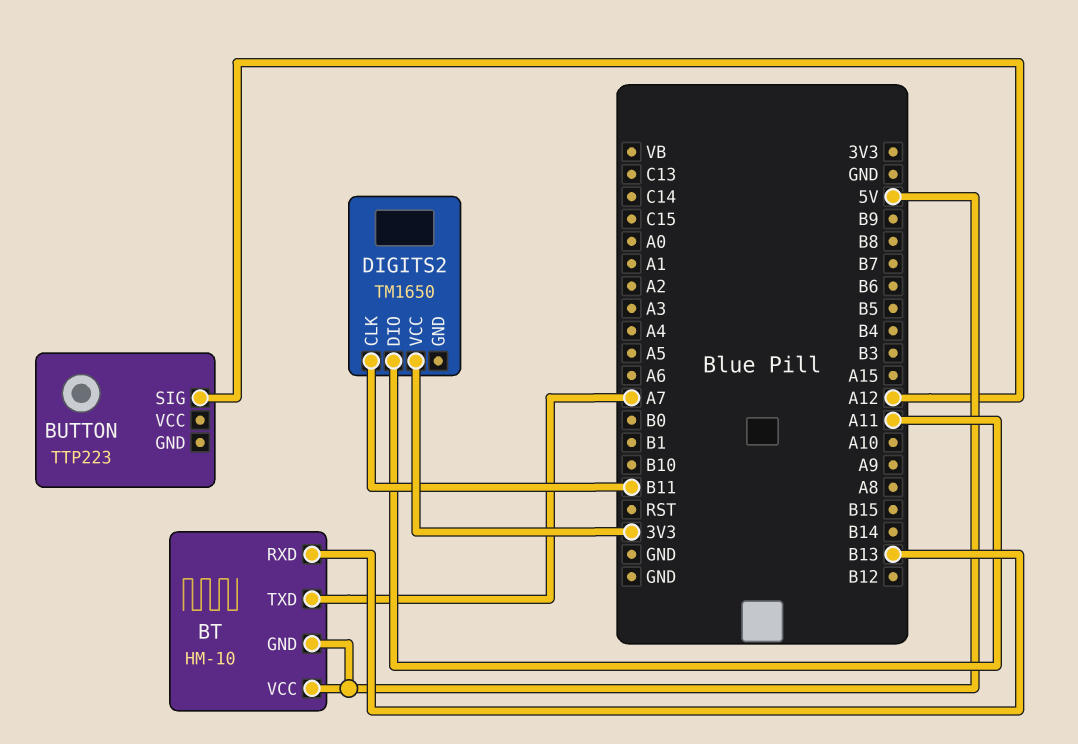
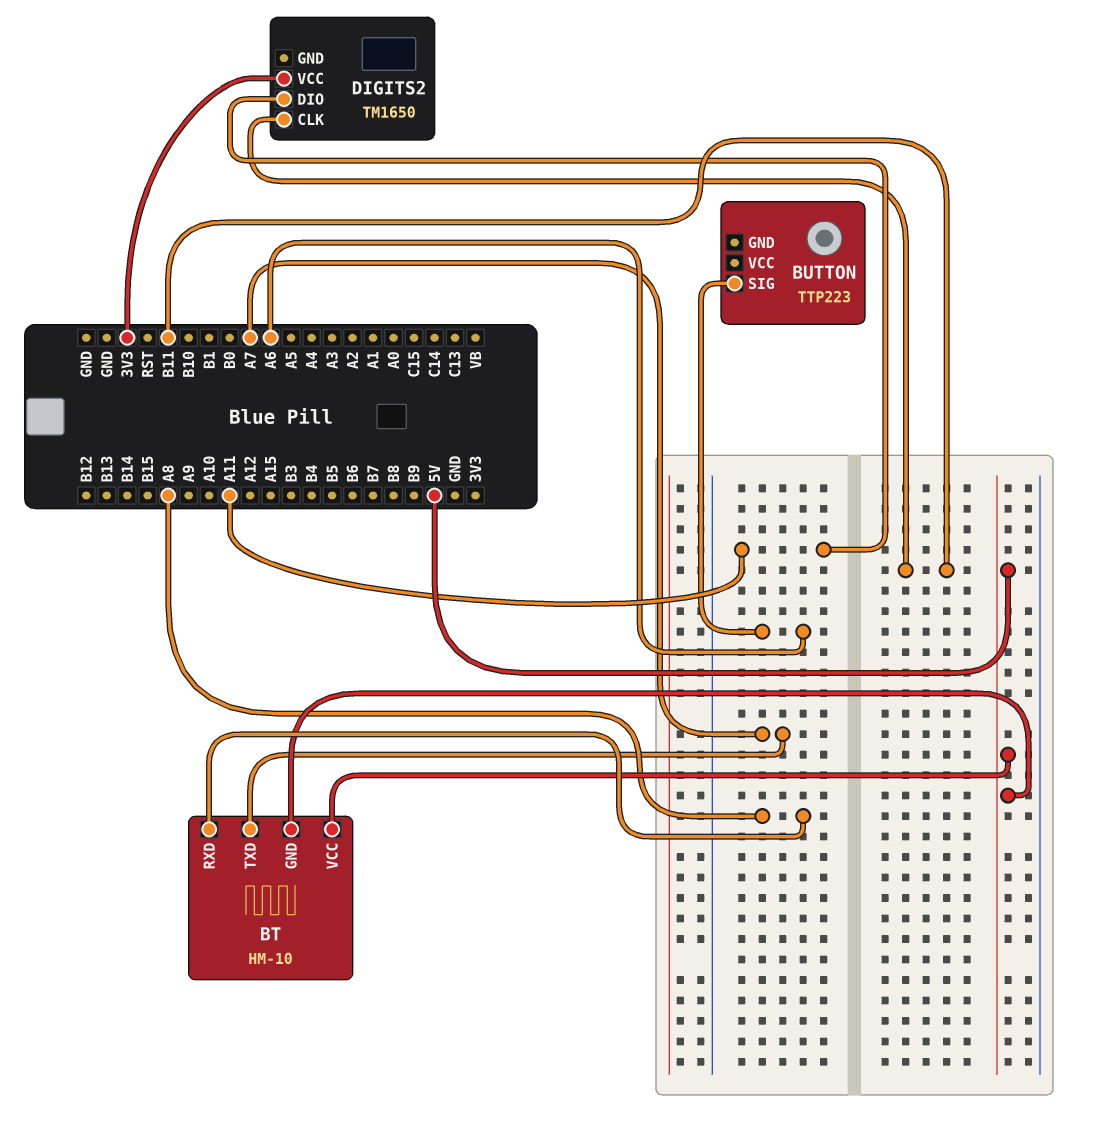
BT pin RXD: B13 -> A8
BUTTON pin SIG: A12 -> A6

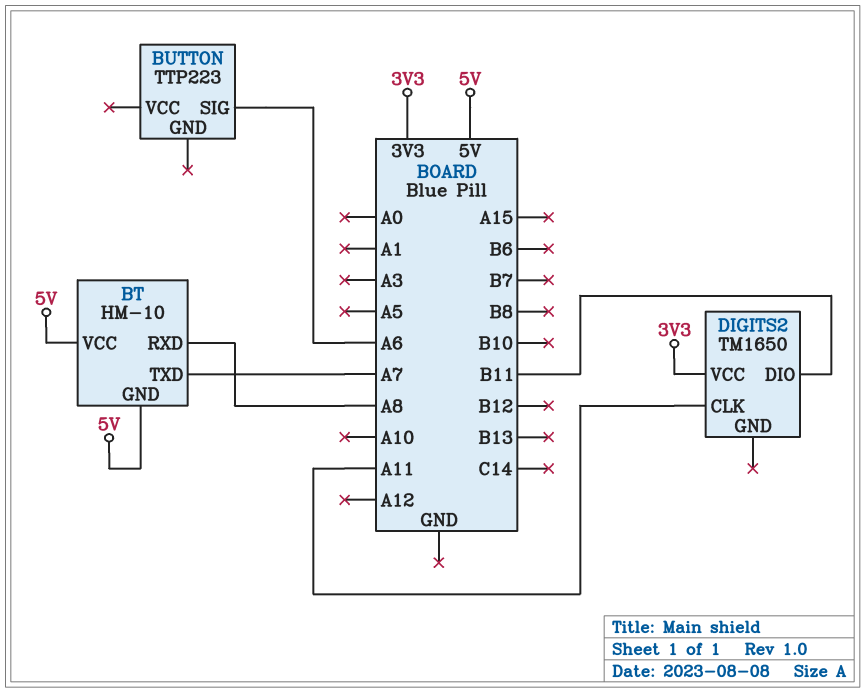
DIGITS2 pin CLK: B11 -> A11
DIGITS2 pin DIO: A11 -> B11

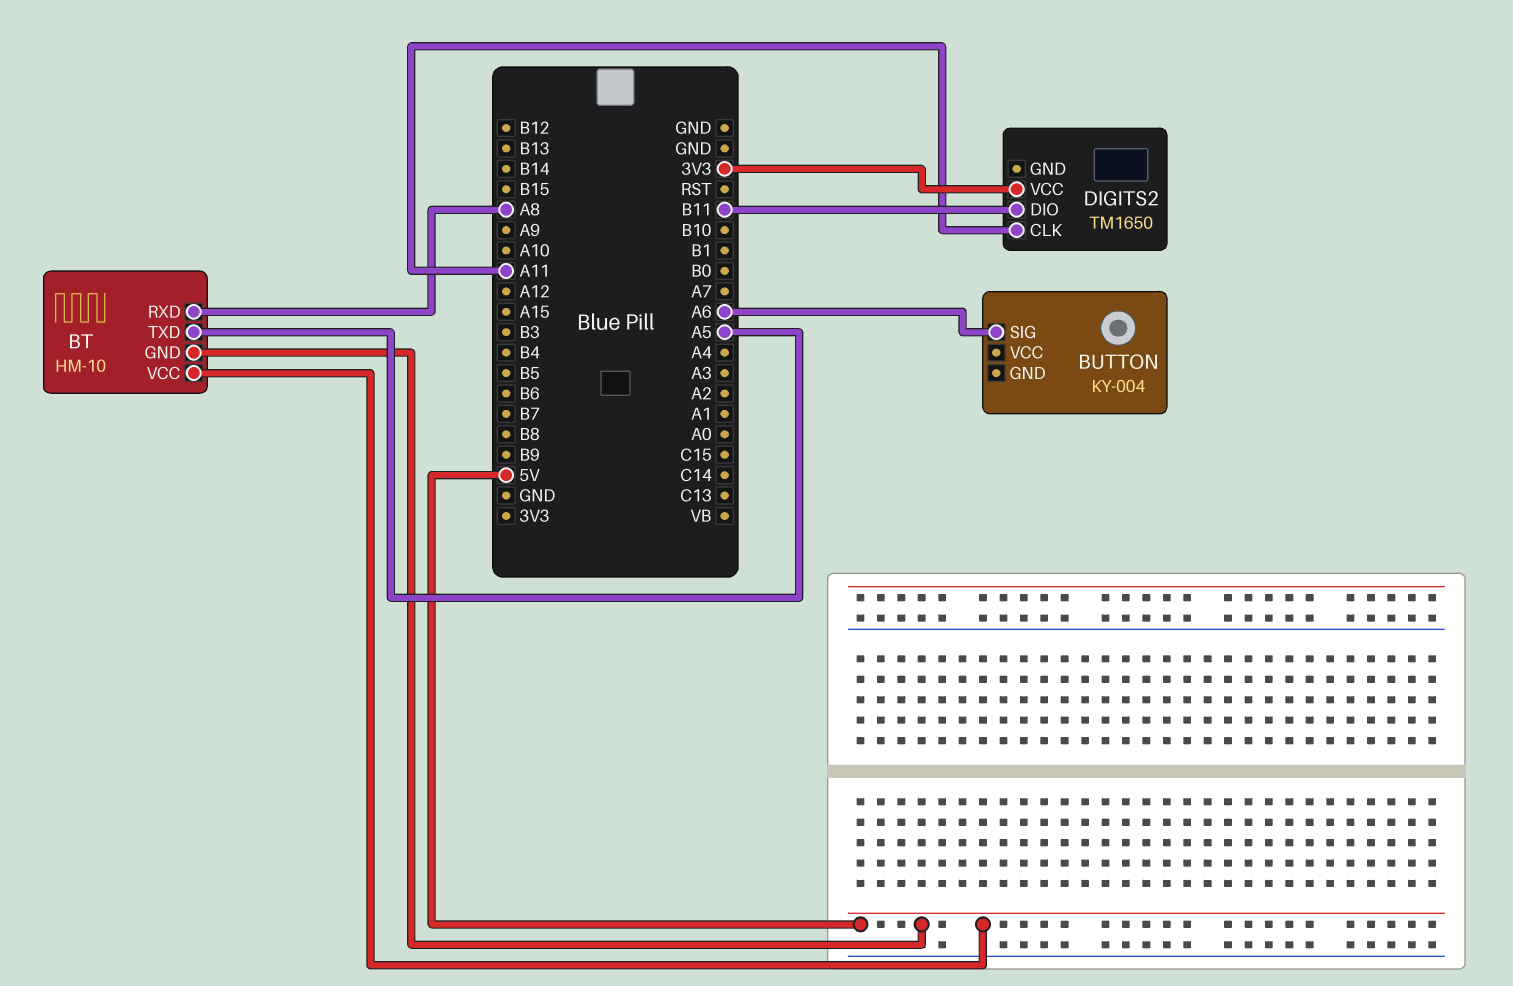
BT pin TXD: A7 -> A5
BUTTON: TTP223 -> KY-004

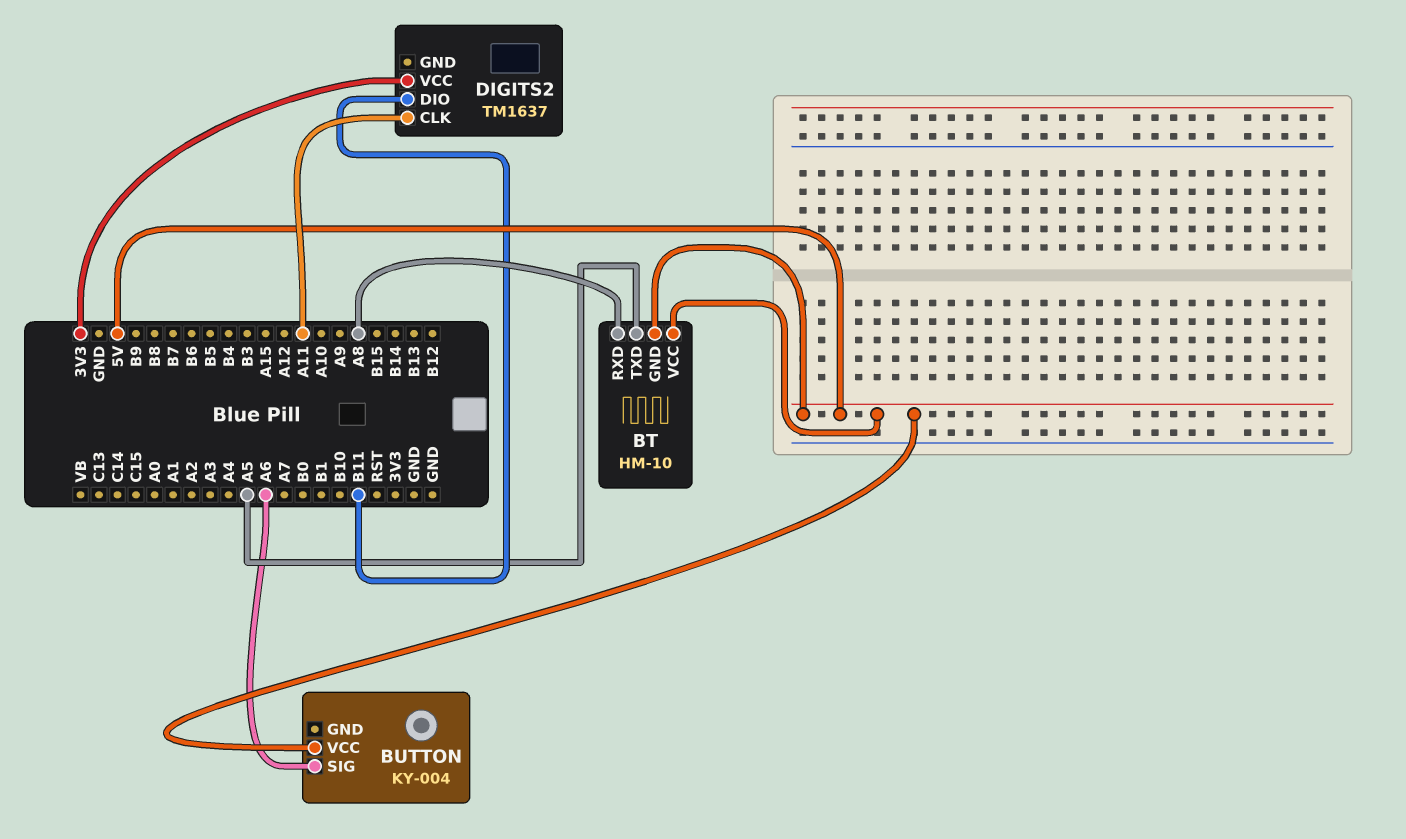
BUTTON pin VCC: none -> 5V
DIGITS2: TM1650 -> TM1637

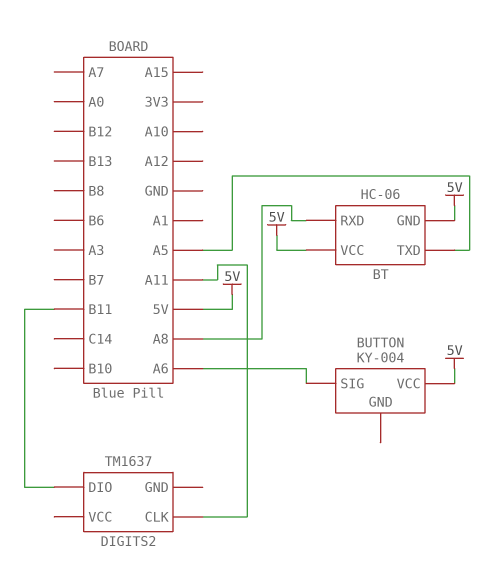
BT: HM-10 -> HC-06
DIGITS2 pin VCC: 3V3 -> none

